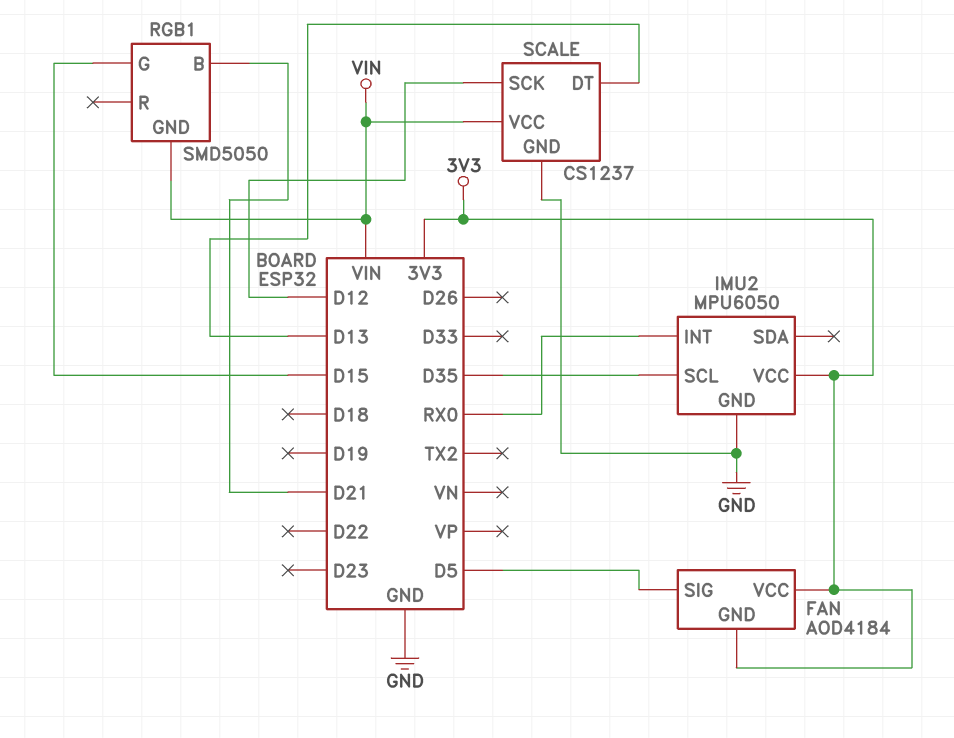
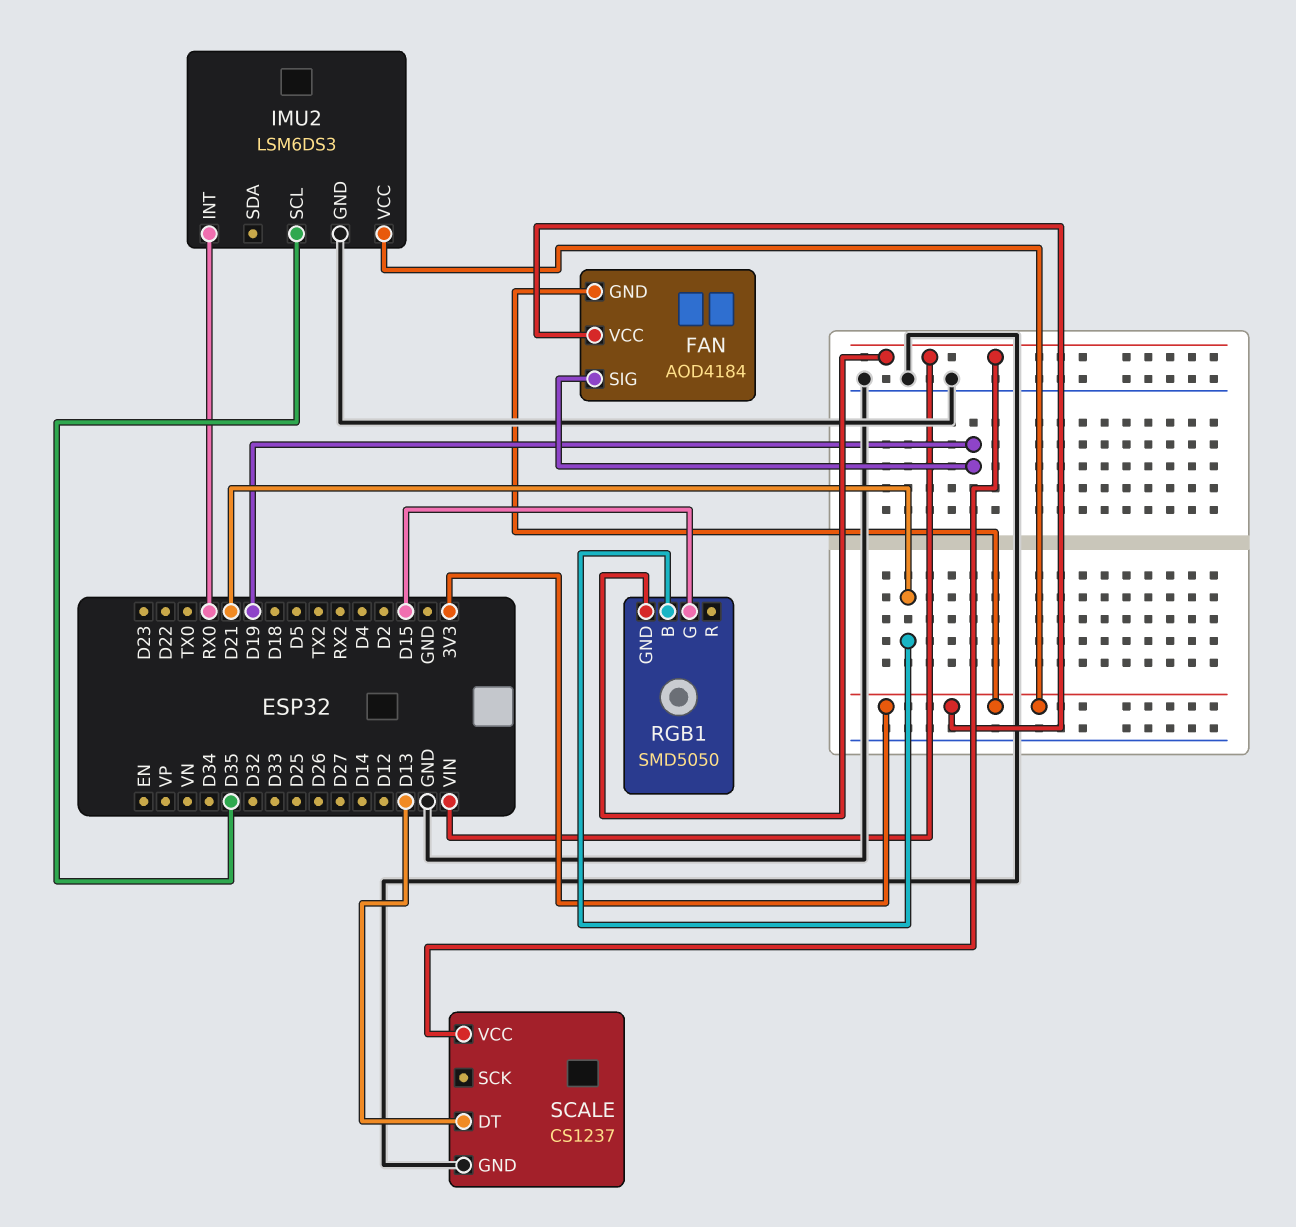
FAN pin SIG: D5 -> D19
IMU2: MPU6050 -> LSM6DS3
SCALE pin SCK: D12 -> none

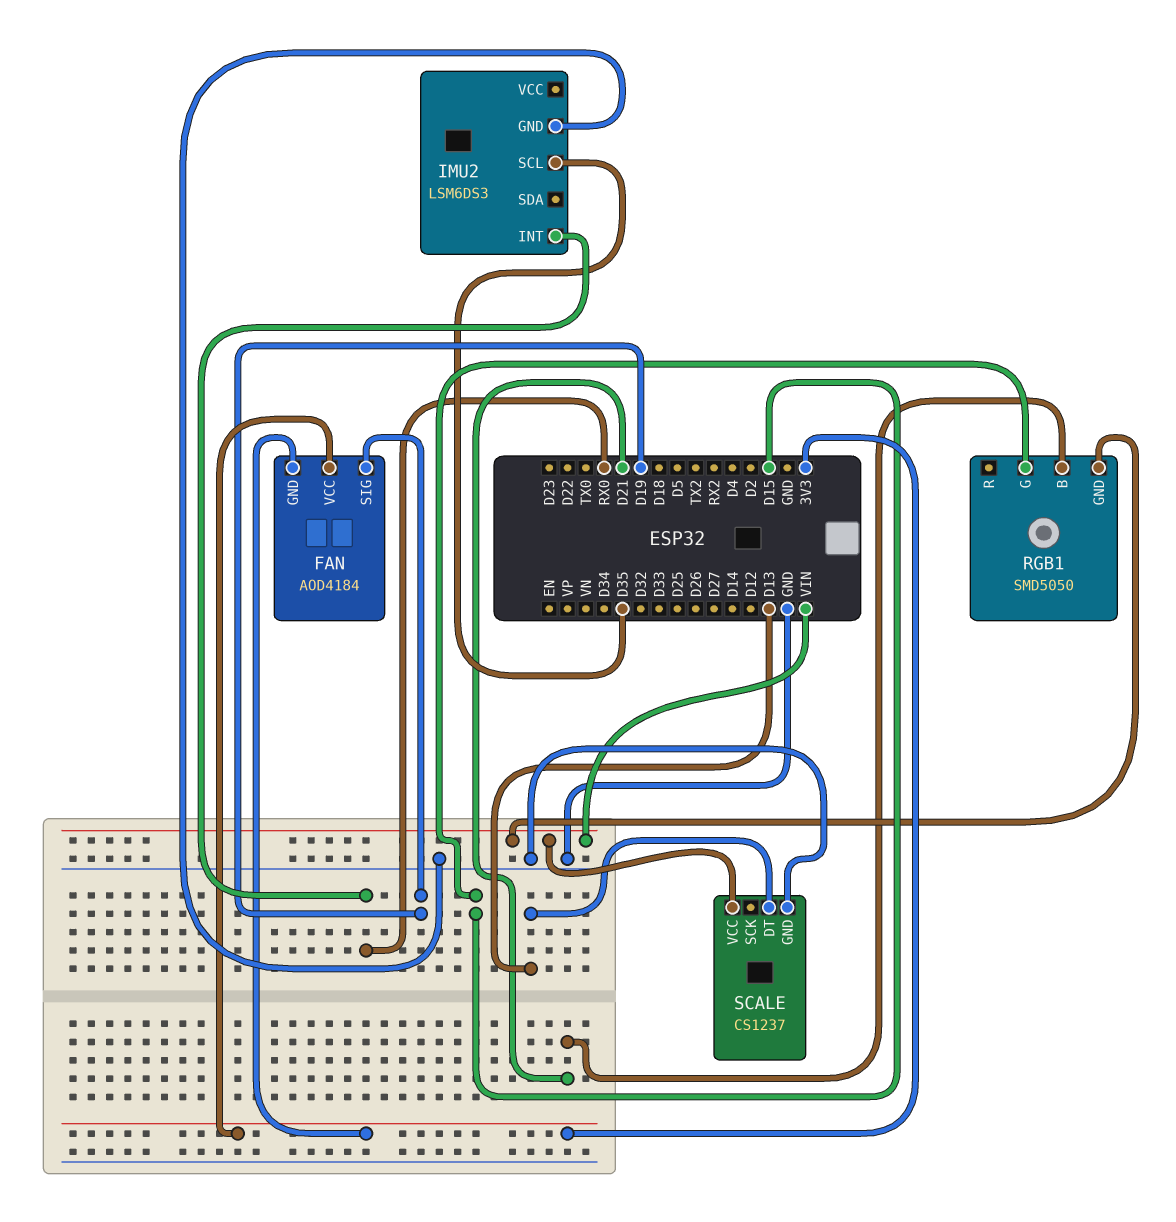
IMU2 pin VCC: 3V3 -> none

